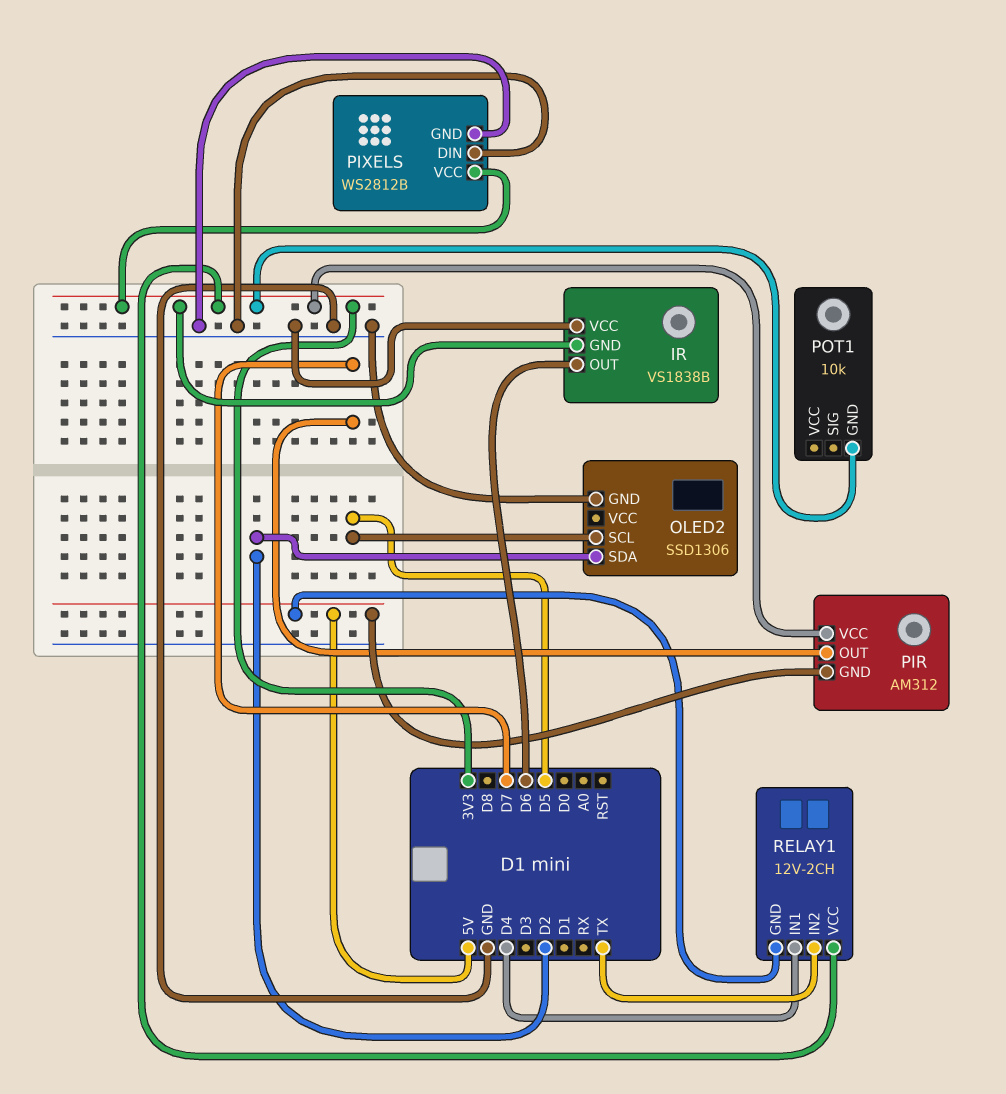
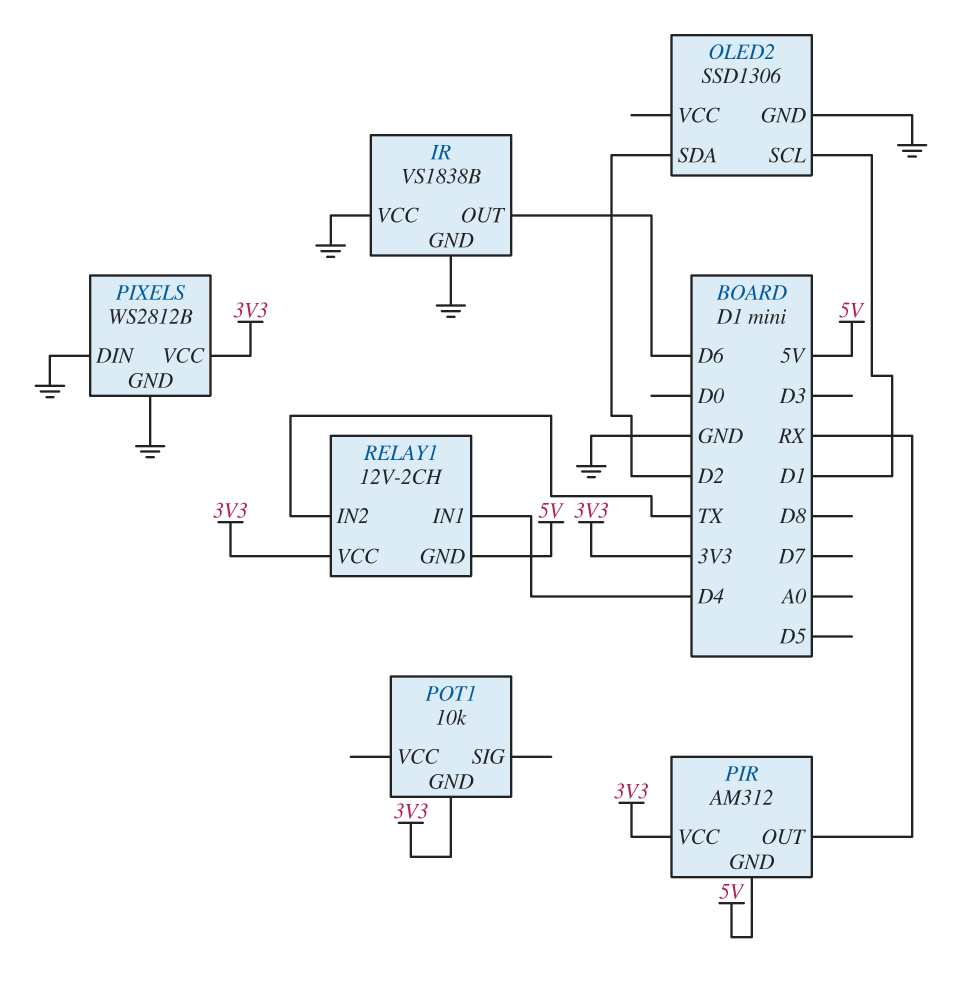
IR pin GND: 3V3 -> GND
OLED2 pin SCL: D5 -> D1
PIR pin OUT: D7 -> RX

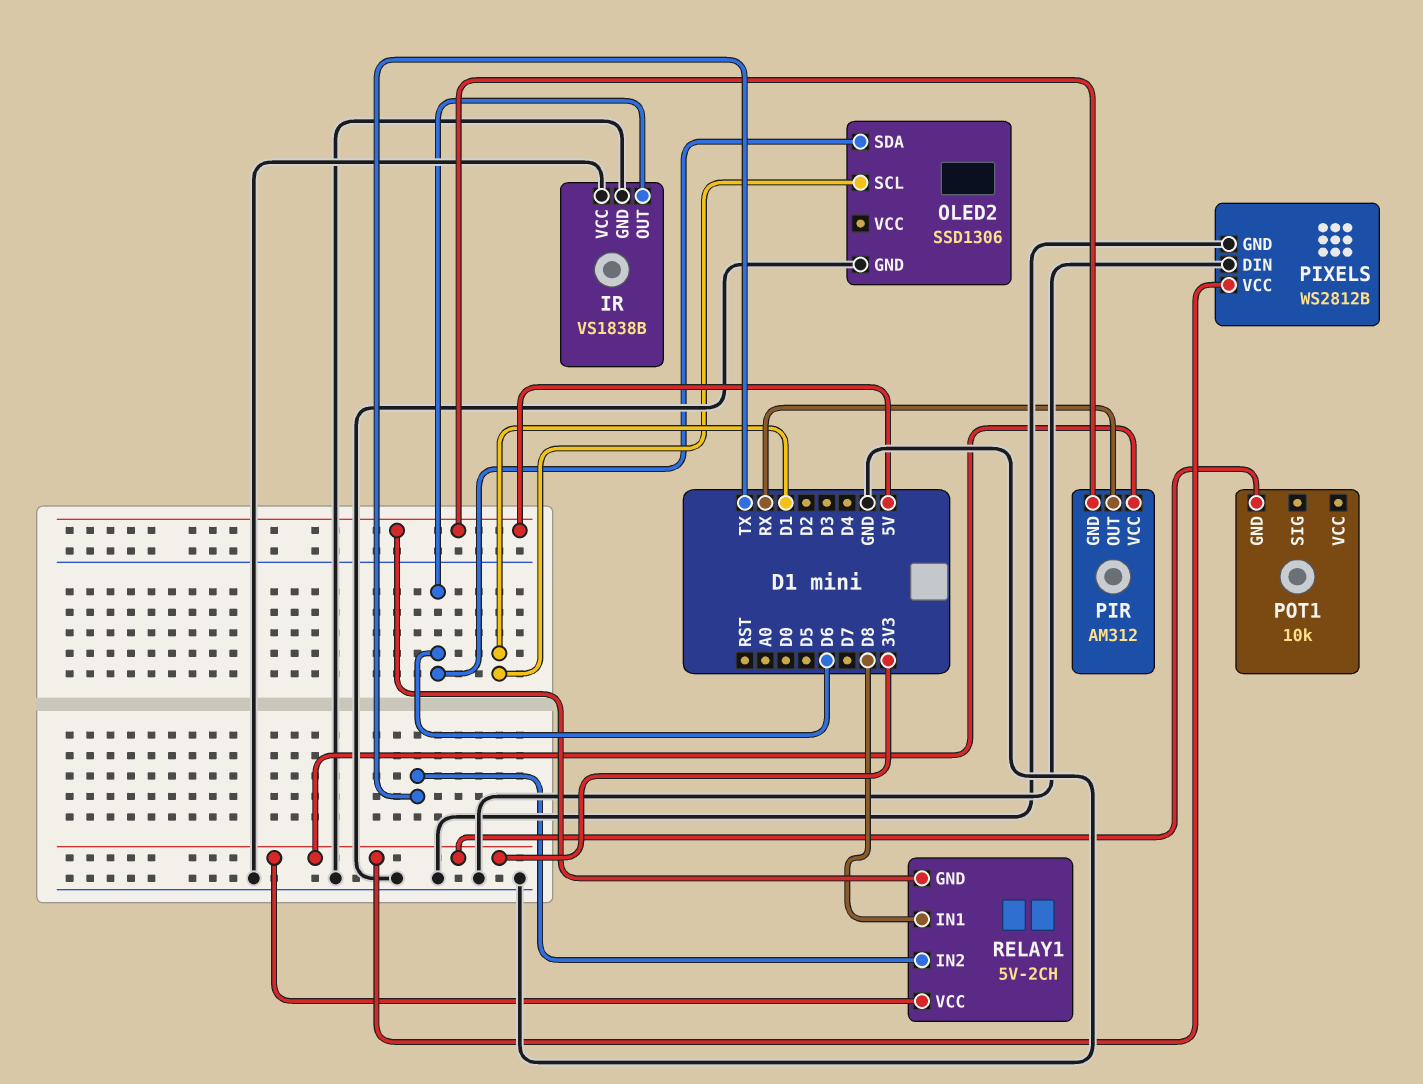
OLED2 pin SDA: D2 -> D6
RELAY1: 12V-2CH -> 5V-2CH
RELAY1 pin IN1: D4 -> D8

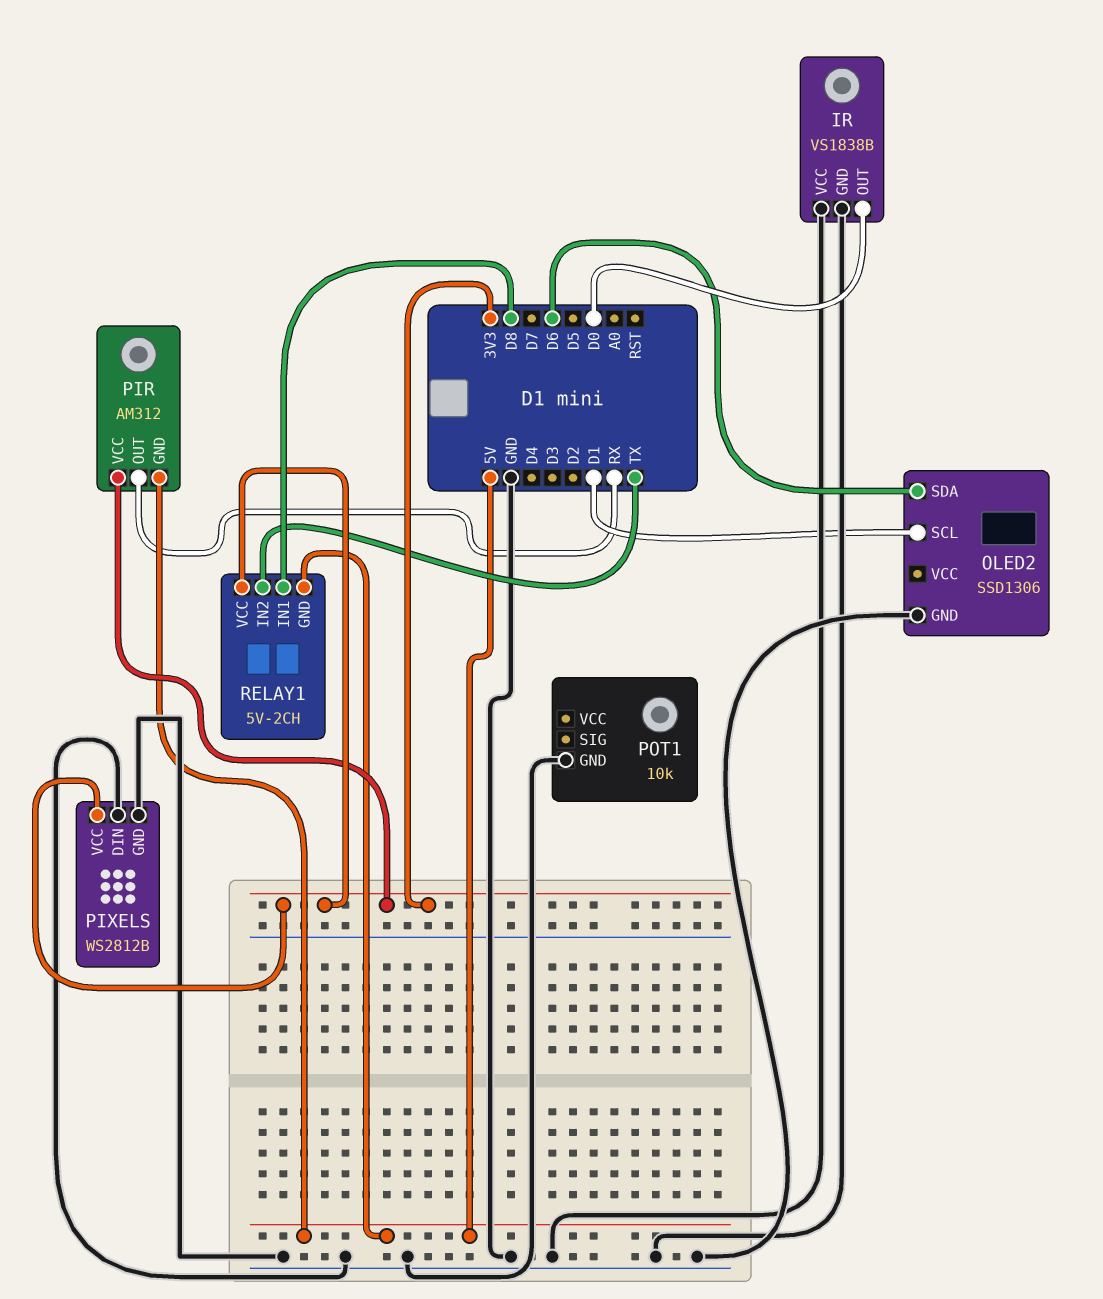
IR pin OUT: D6 -> D0
POT1 pin GND: 3V3 -> GND

